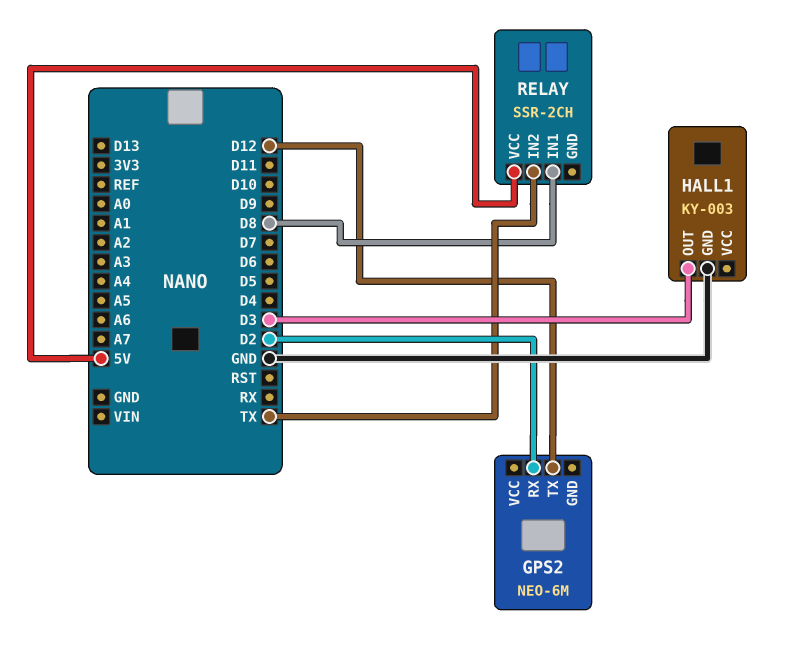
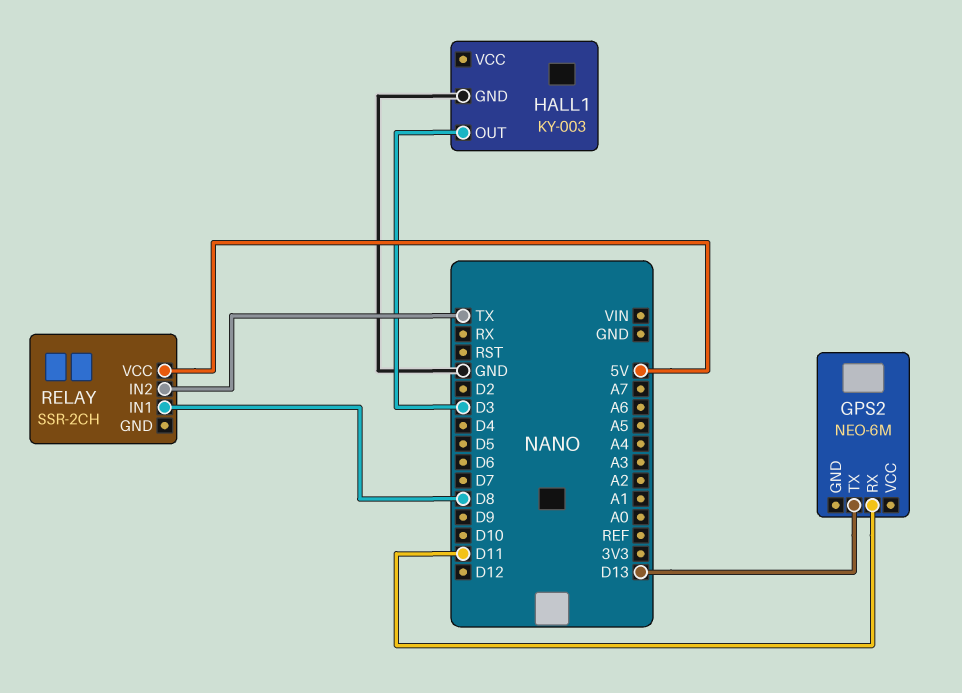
GPS2 pin RX: D2 -> D11
GPS2 pin TX: D12 -> D13

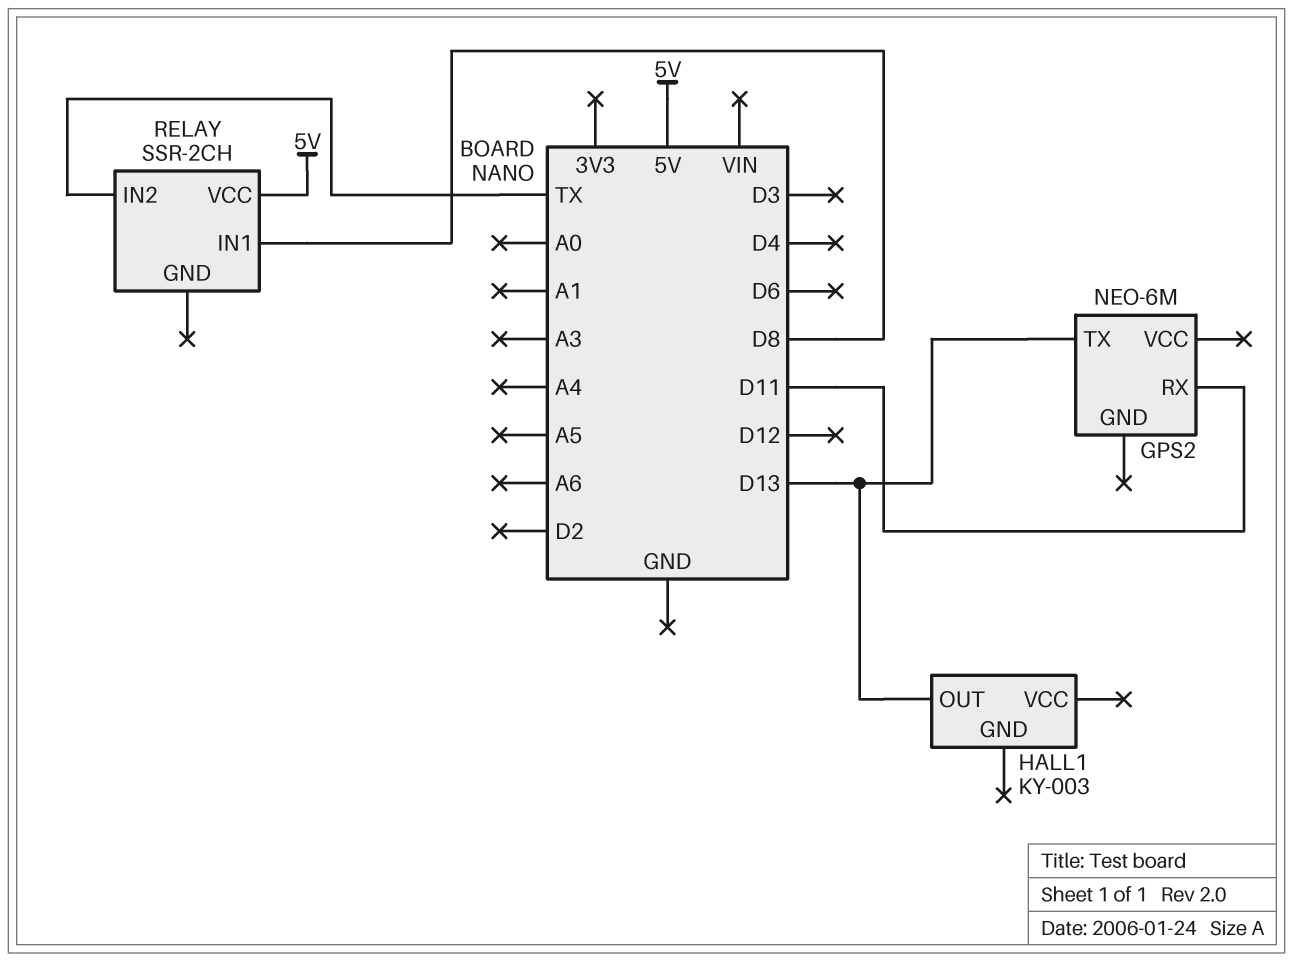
HALL1 pin GND: GND -> none
HALL1 pin OUT: D3 -> D13

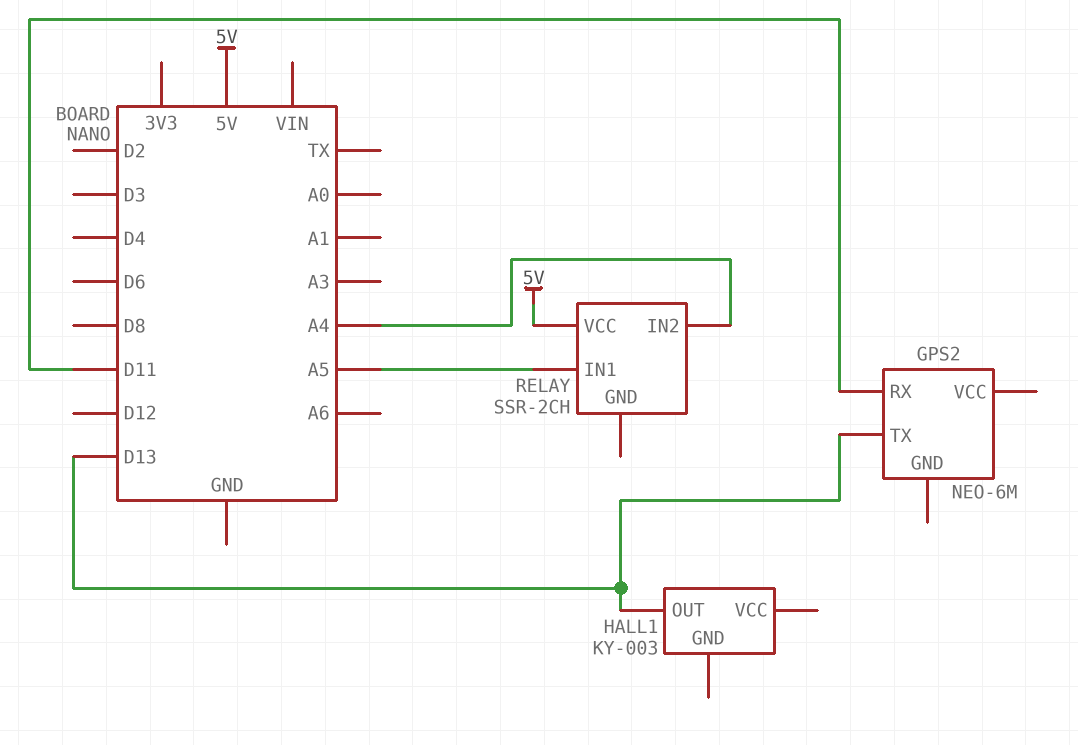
RELAY pin IN1: D8 -> A5
RELAY pin IN2: TX -> A4

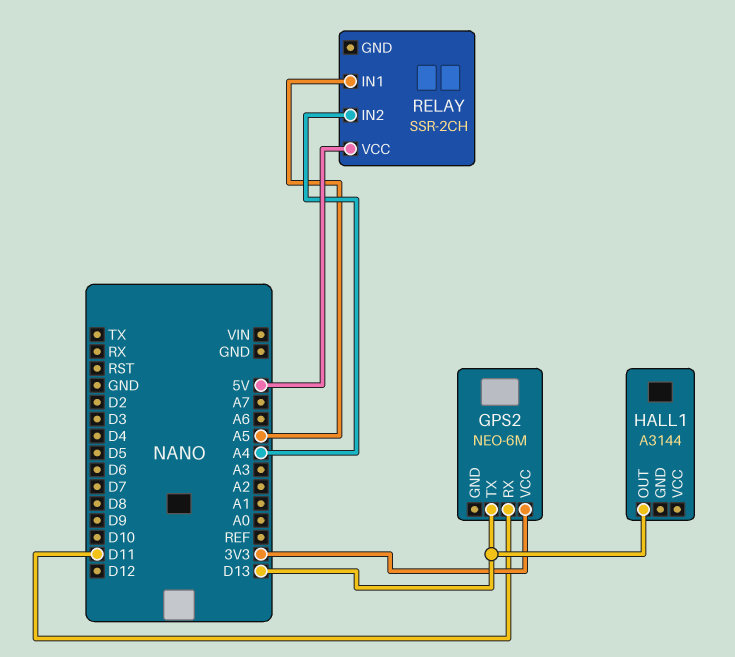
GPS2 pin VCC: none -> 3V3
HALL1: KY-003 -> A3144

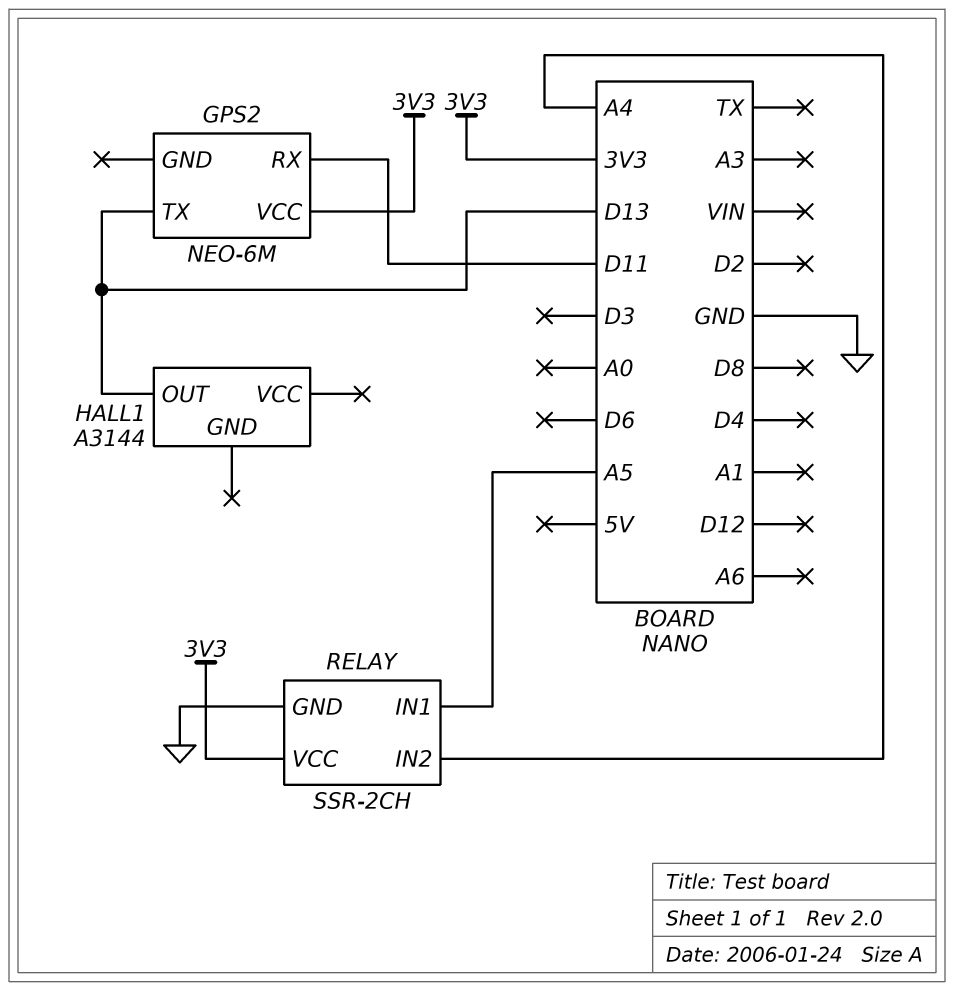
RELAY pin GND: none -> GND
RELAY pin VCC: 5V -> 3V3

